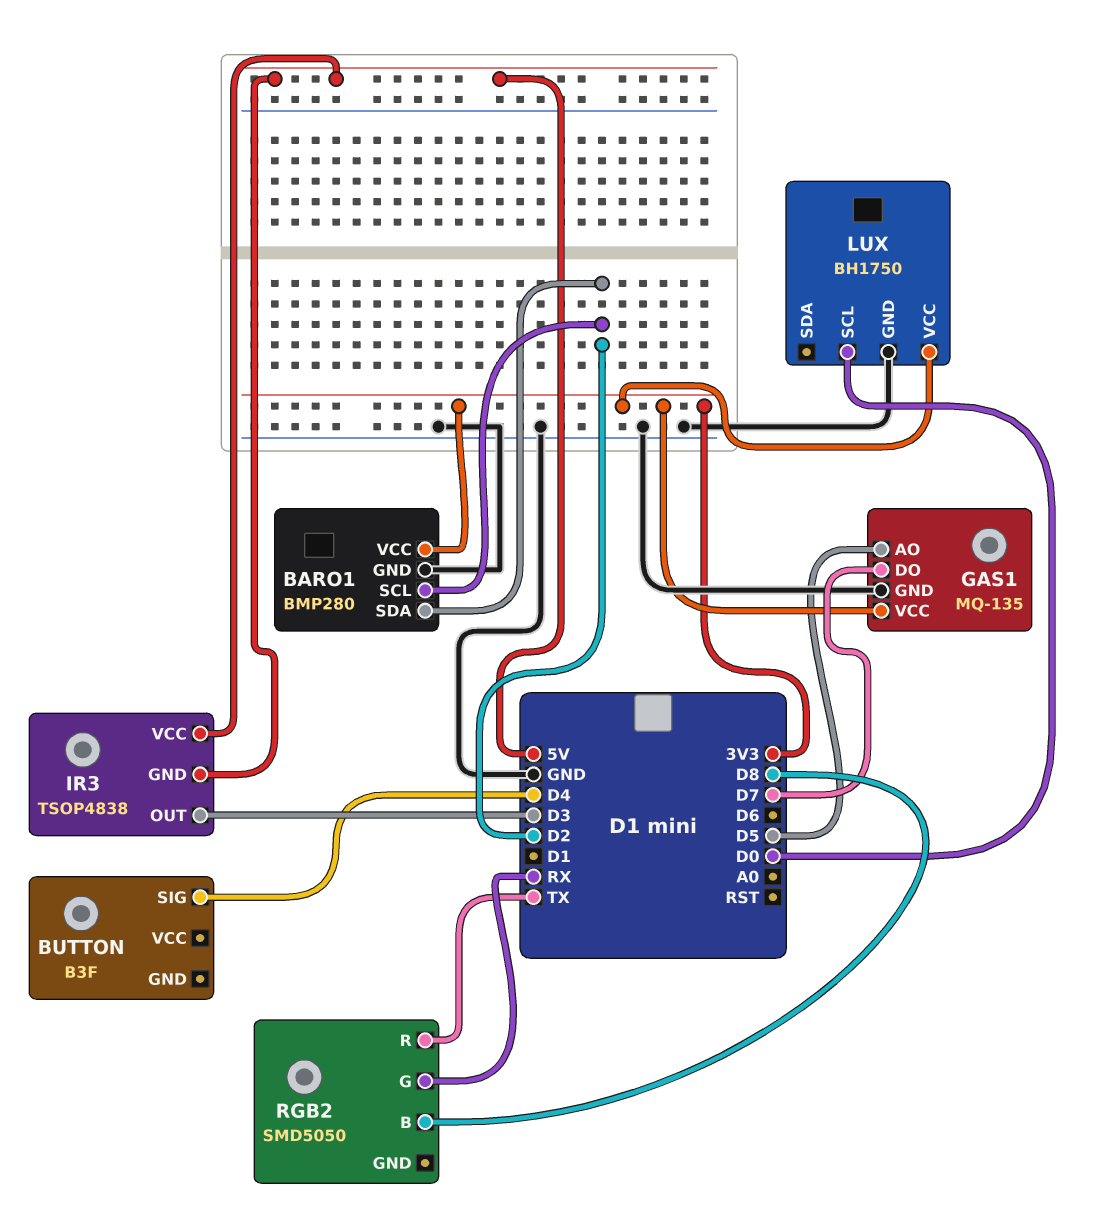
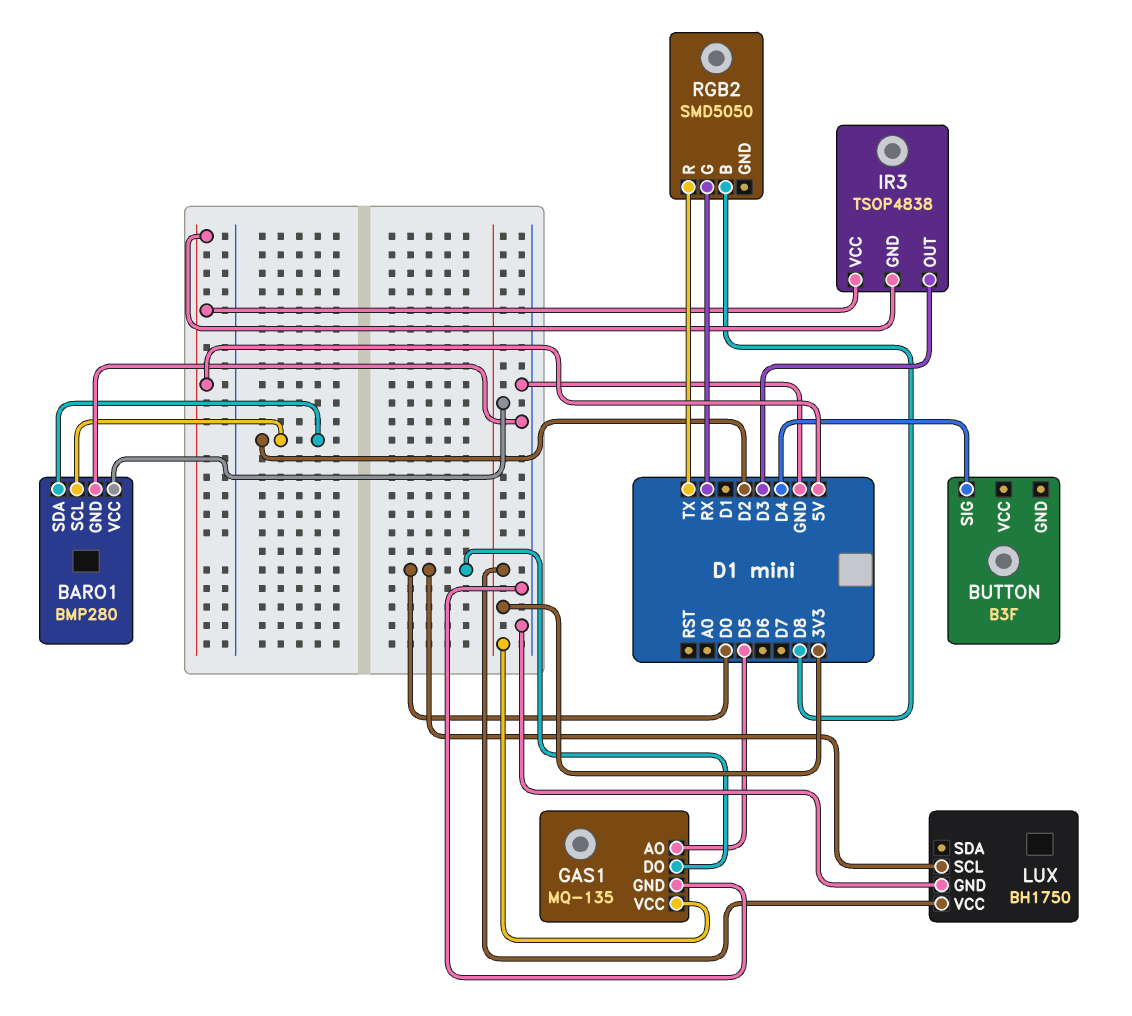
GAS1 pin DO: D7 -> D0

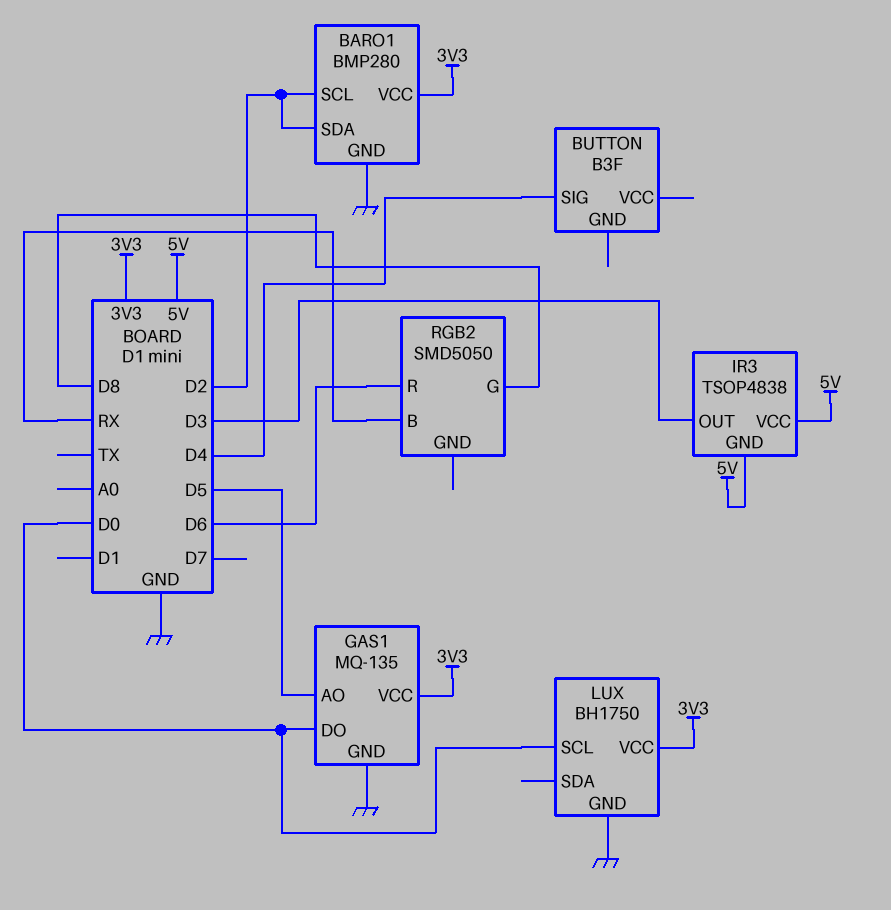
RGB2 pin B: D8 -> RX
RGB2 pin G: RX -> D8
RGB2 pin R: TX -> D6

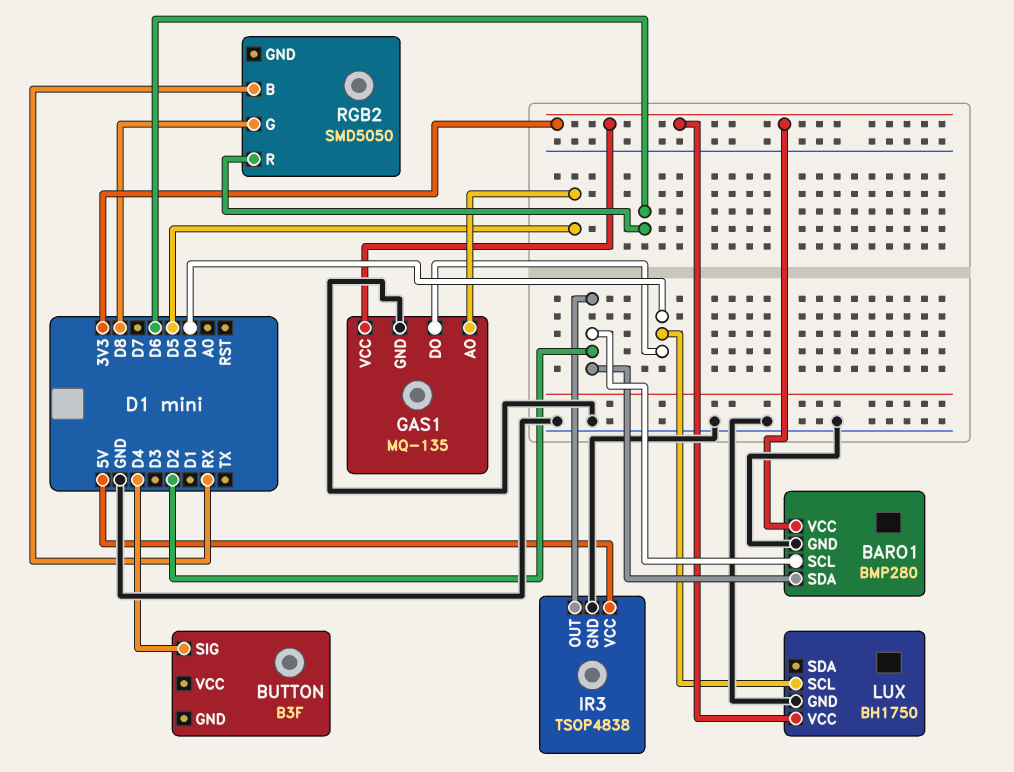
IR3 pin GND: 5V -> GND
IR3 pin OUT: D3 -> D2

